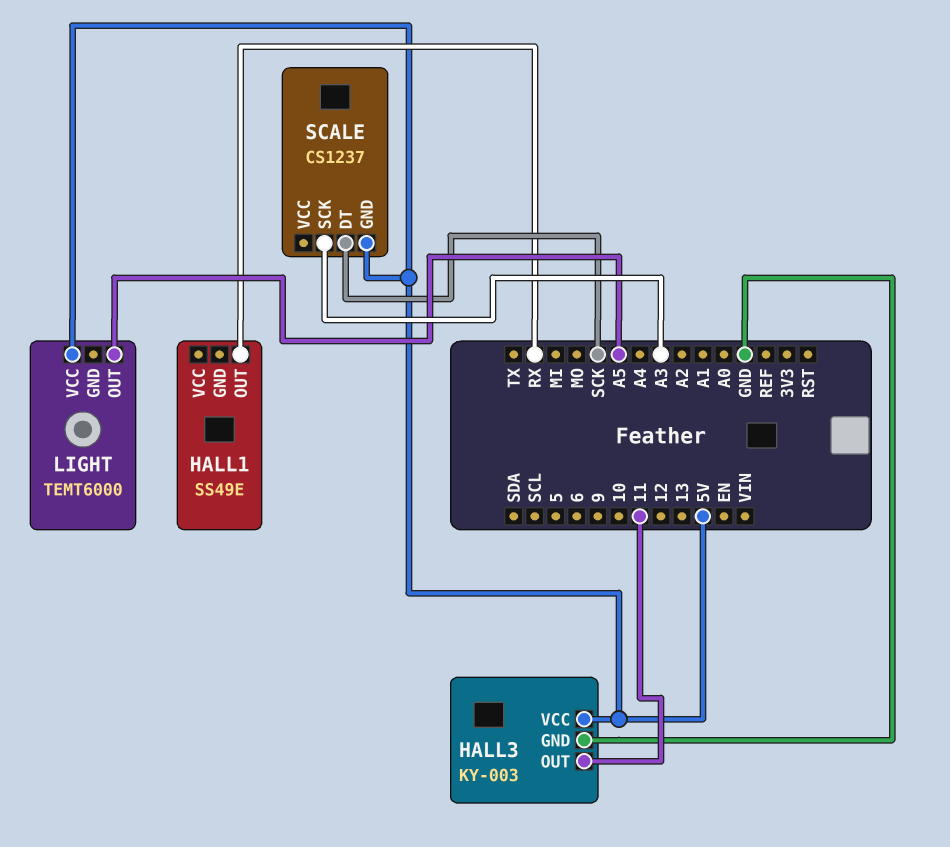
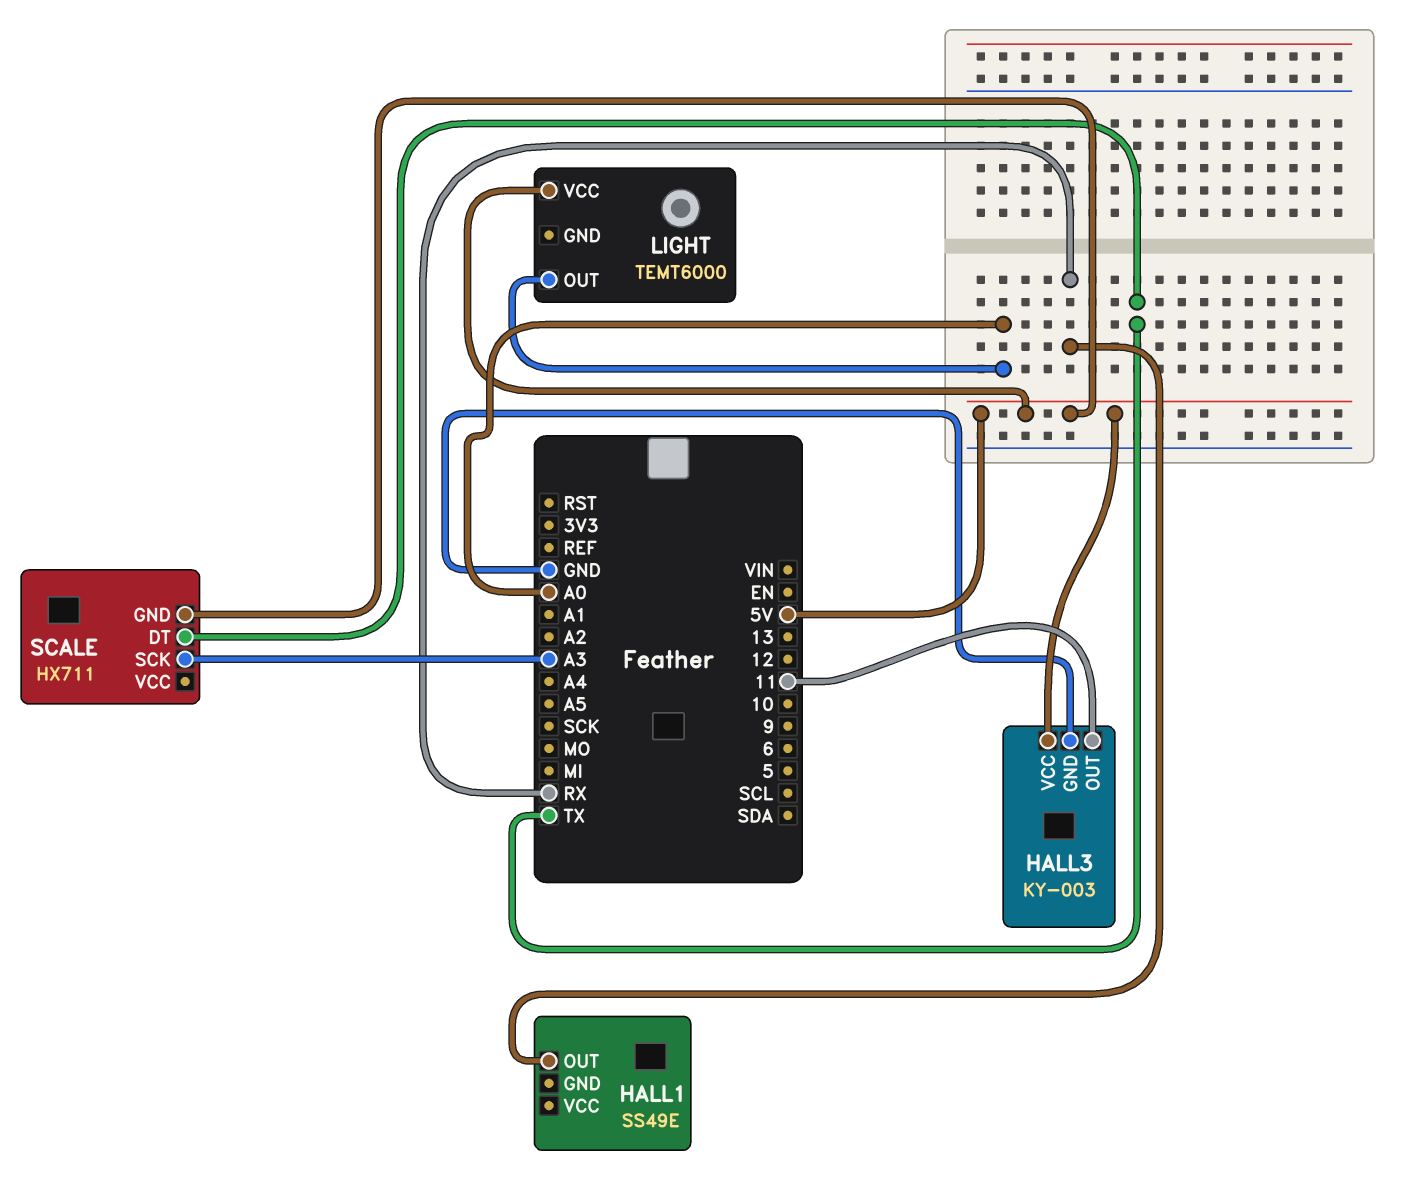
LIGHT pin OUT: A5 -> A0
SCALE: CS1237 -> HX711
SCALE pin DT: SCK -> TX

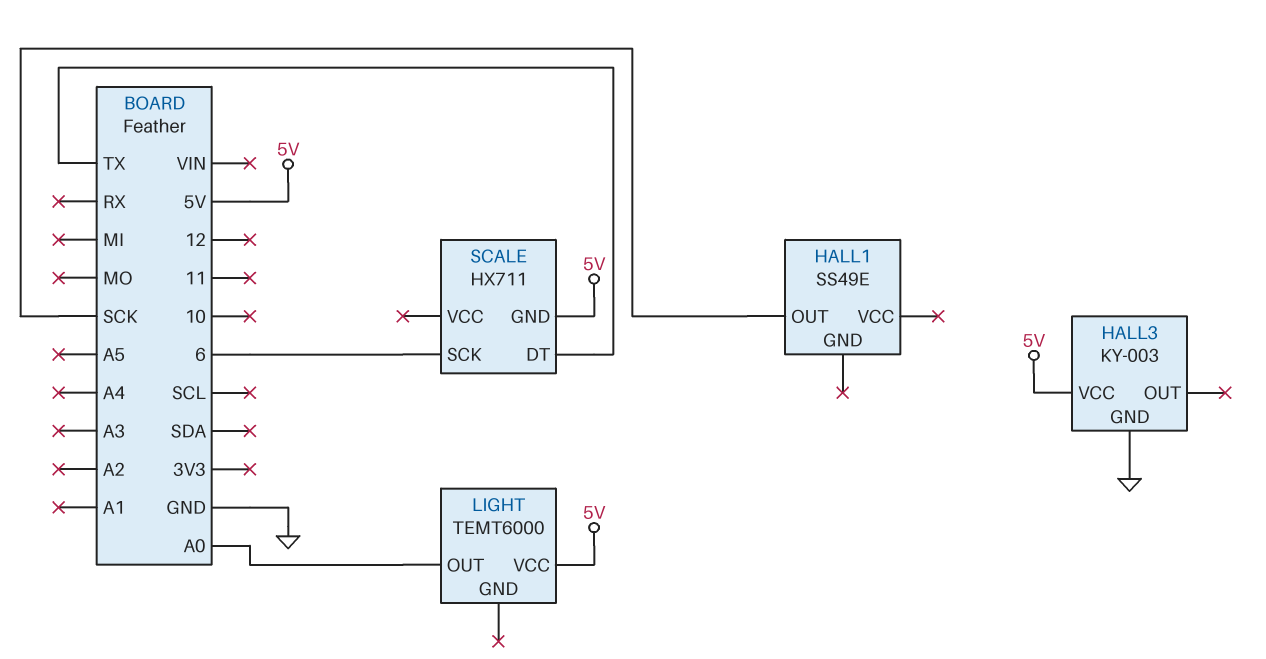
HALL1 pin OUT: RX -> SCK
HALL3 pin OUT: 11 -> none
SCALE pin SCK: A3 -> 6

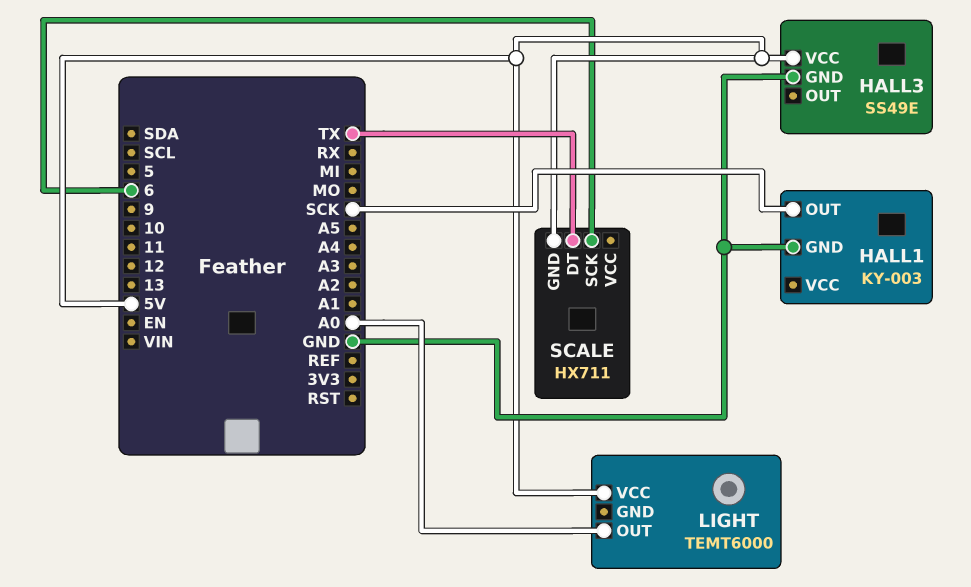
HALL1: SS49E -> KY-003
HALL1 pin GND: none -> GND
HALL3: KY-003 -> SS49E

